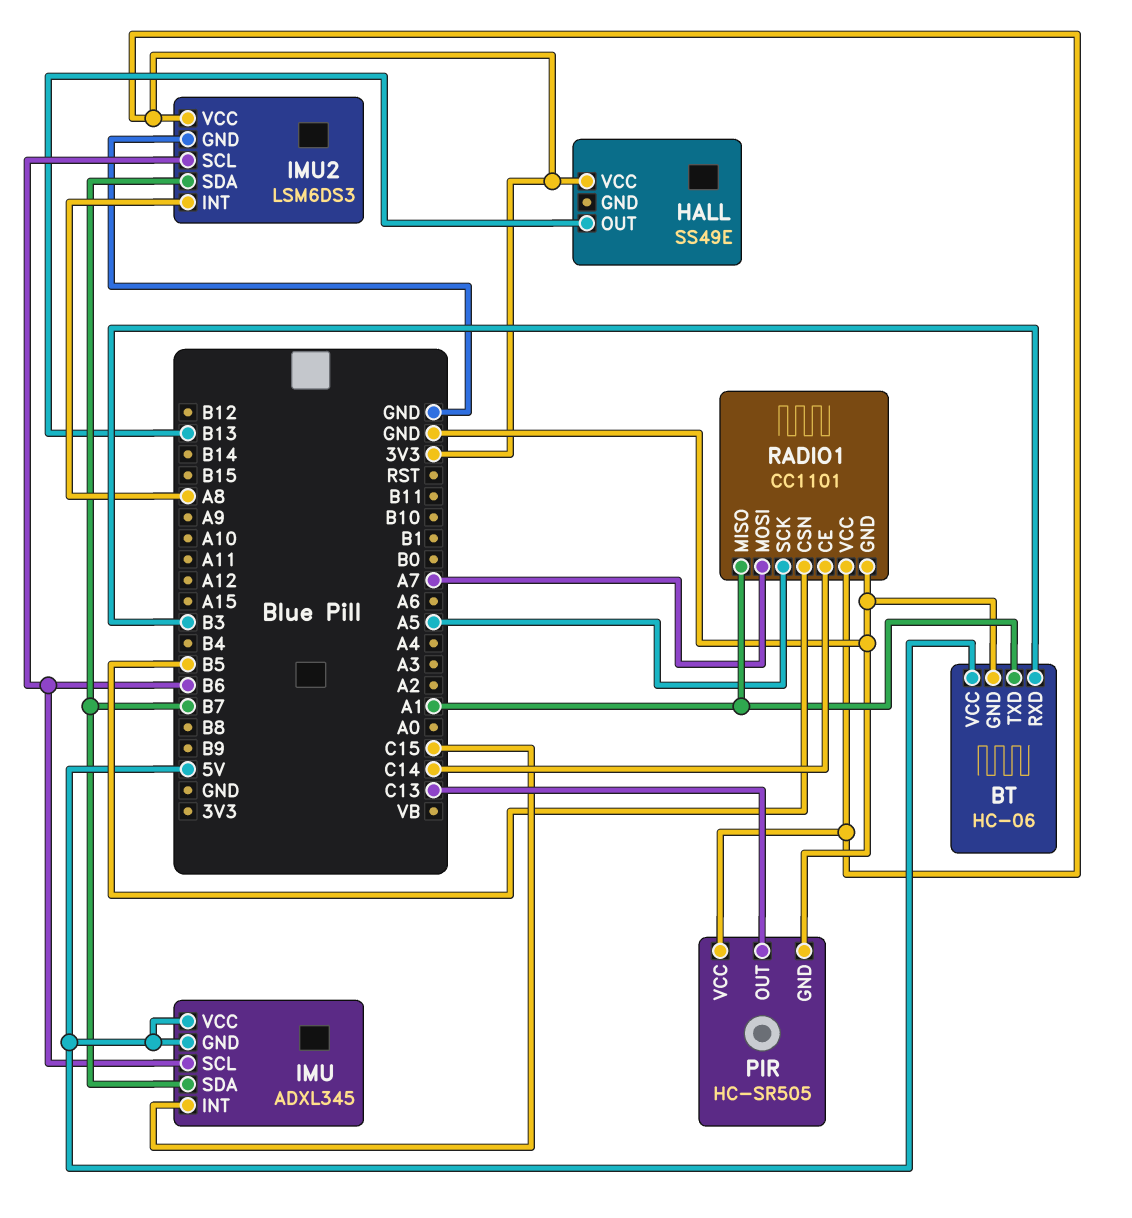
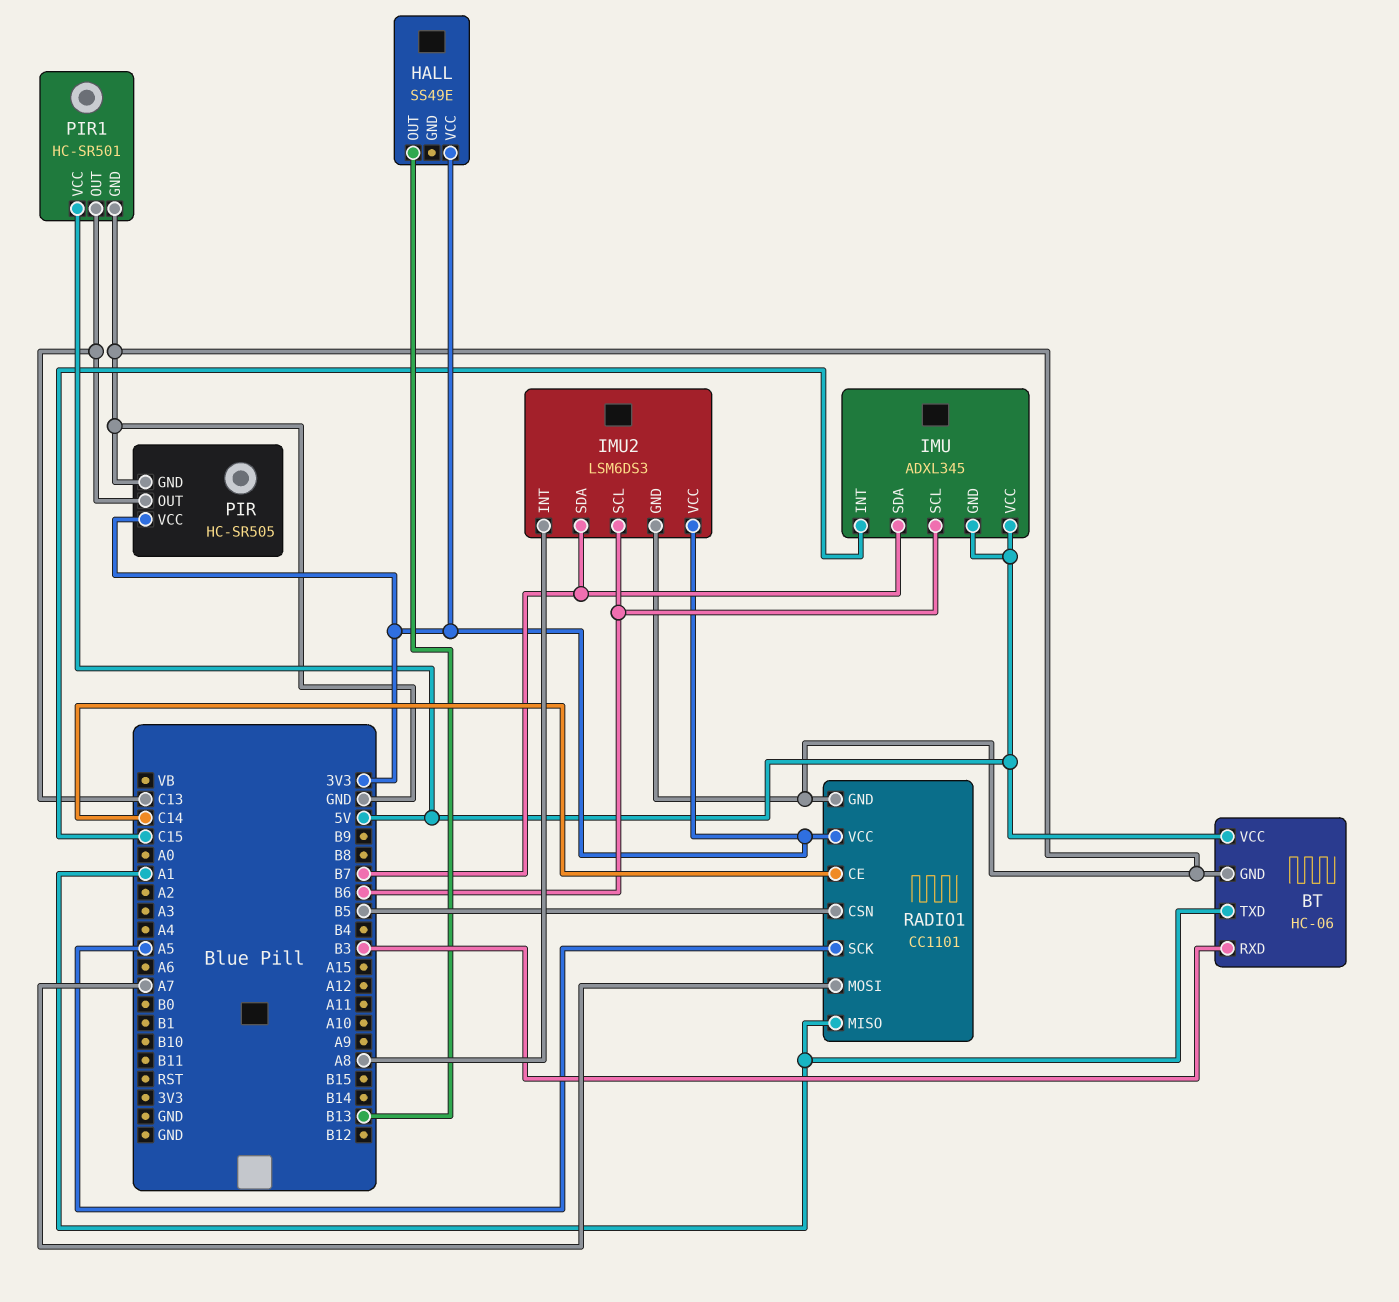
PIR1: none -> HC-SR501
PIR1 pin GND: none -> GND
PIR1 pin OUT: none -> C13
PIR1 pin VCC: none -> 5V

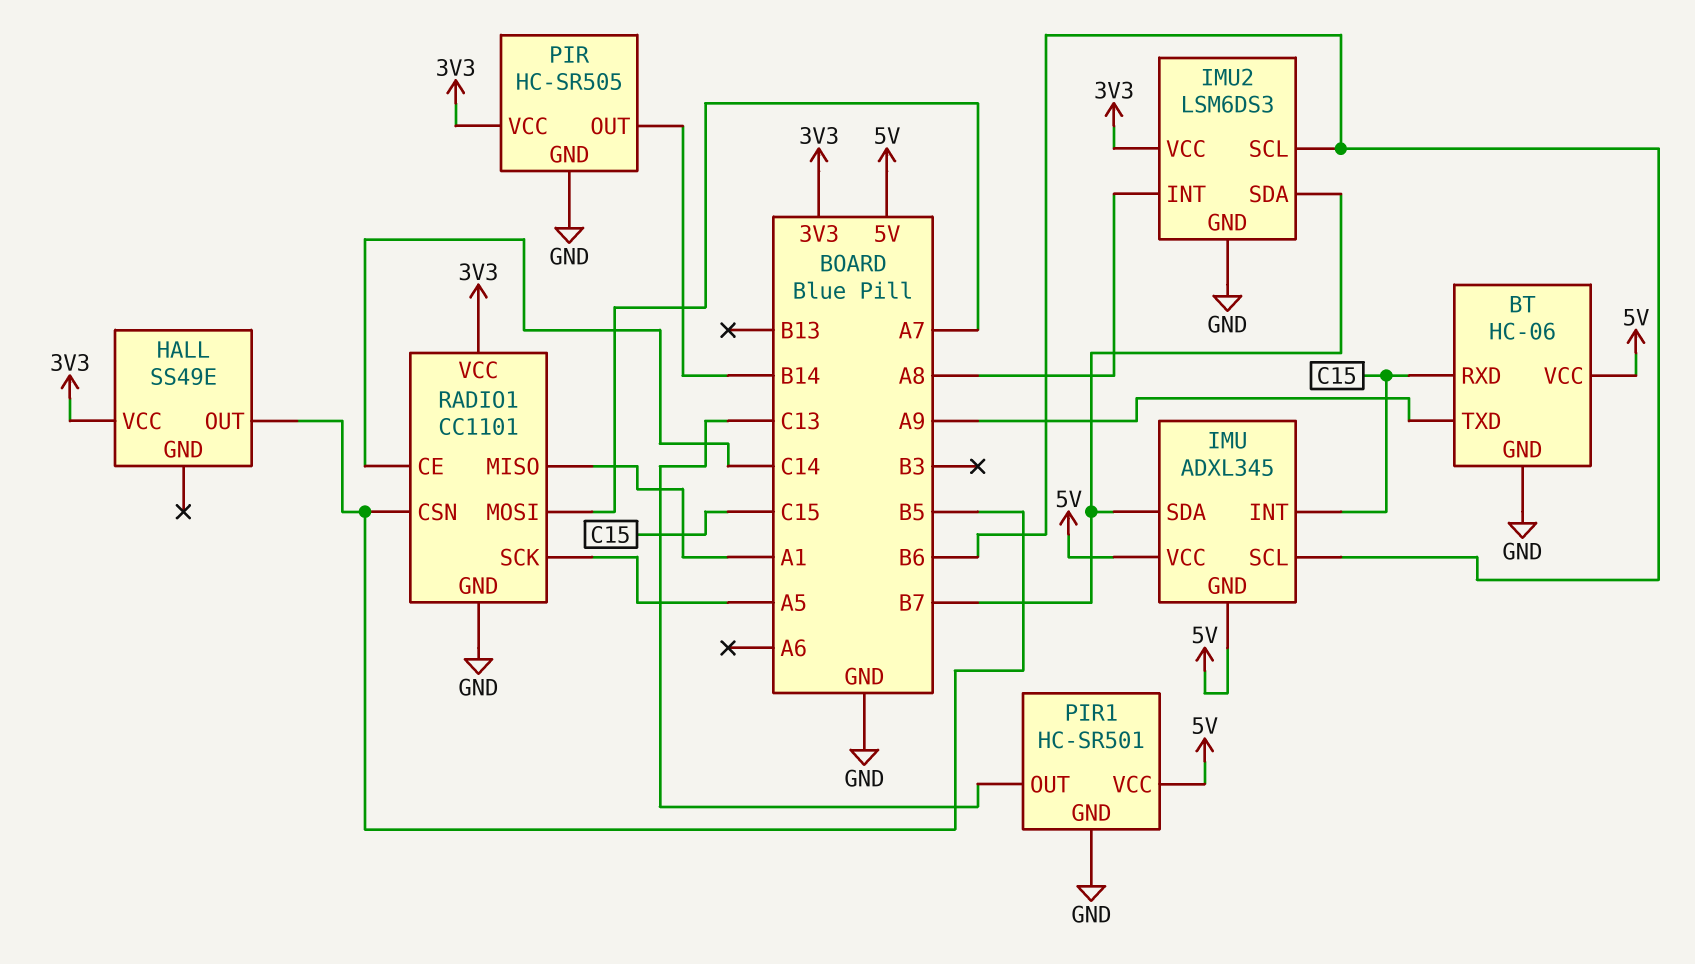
BT pin RXD: B3 -> C15
BT pin TXD: A1 -> A9
HALL pin OUT: B13 -> B5
PIR pin OUT: C13 -> B14

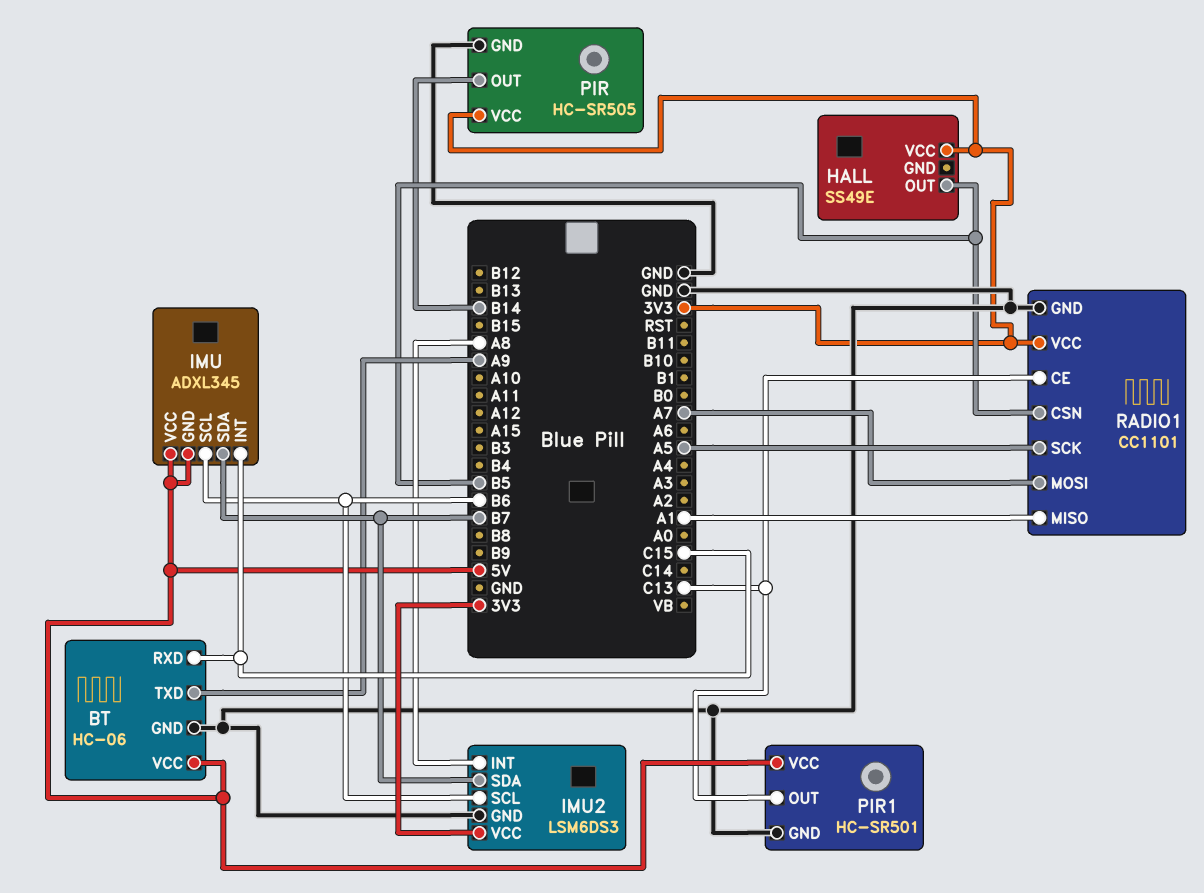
RADIO1 pin CE: C14 -> C13

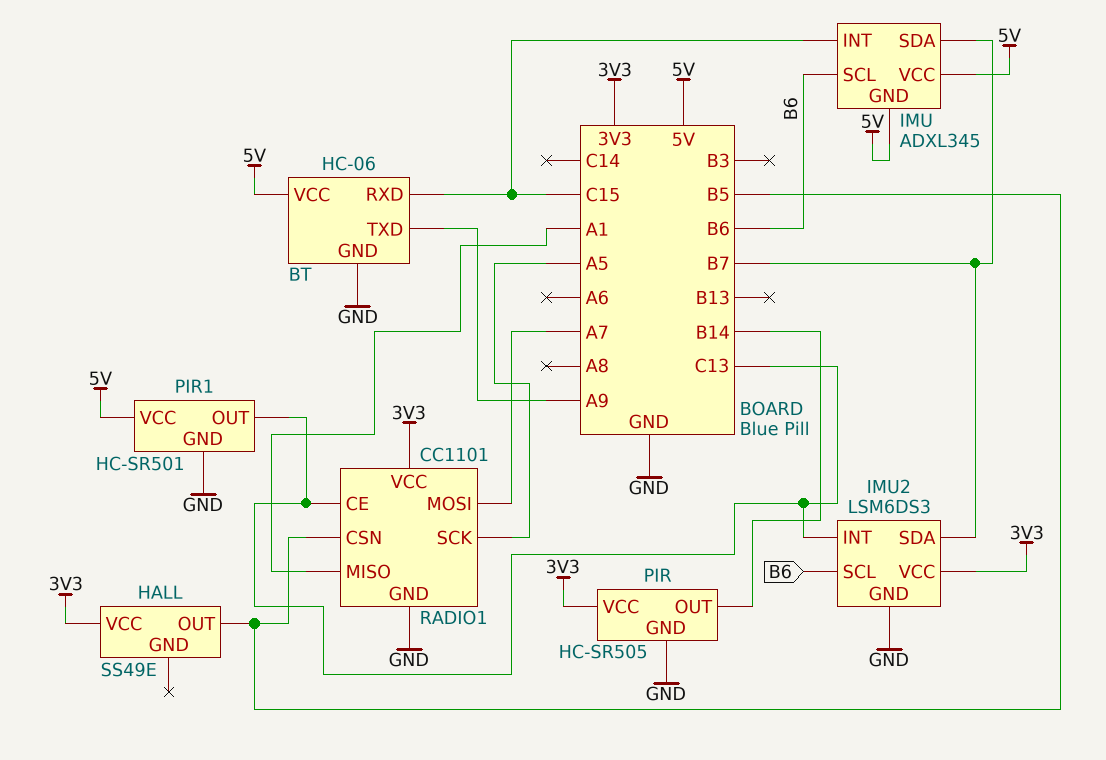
IMU2 pin INT: A8 -> C13

